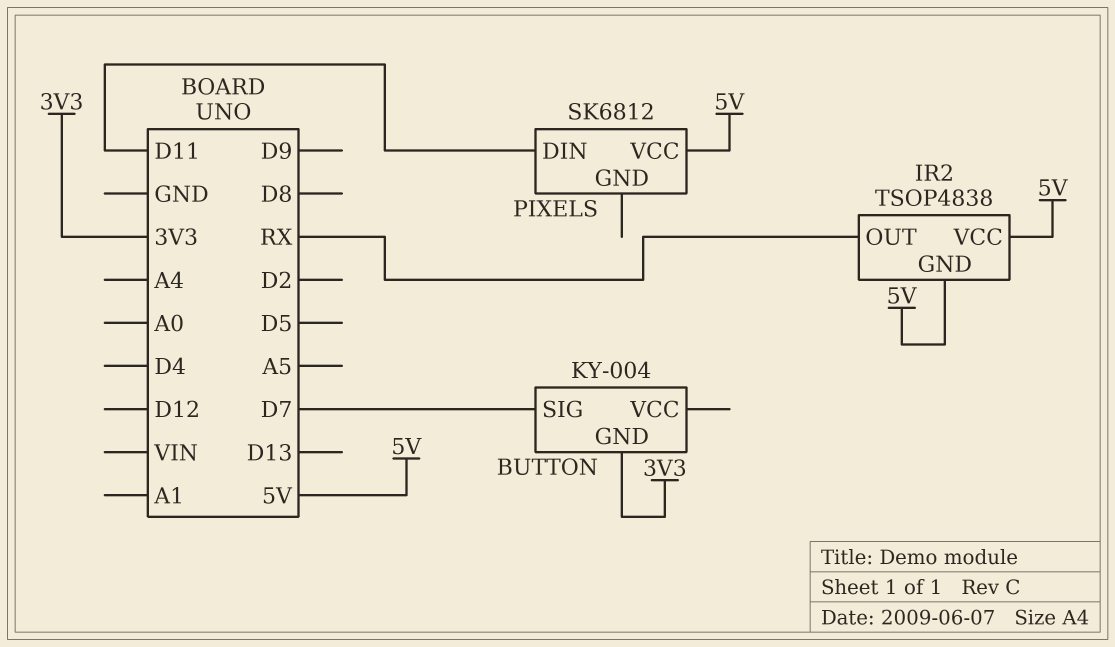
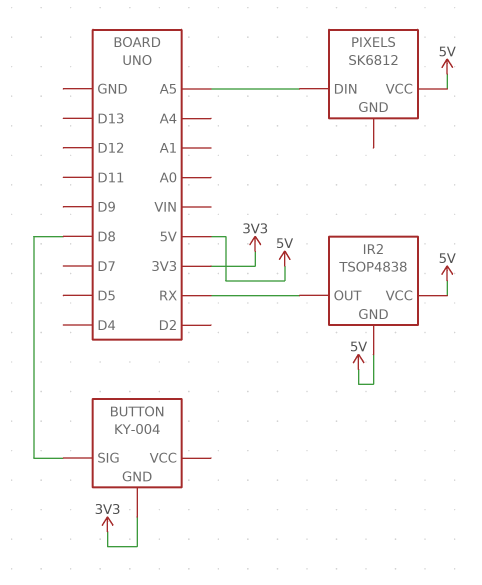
BUTTON pin SIG: D7 -> D8
PIXELS pin DIN: D11 -> A5

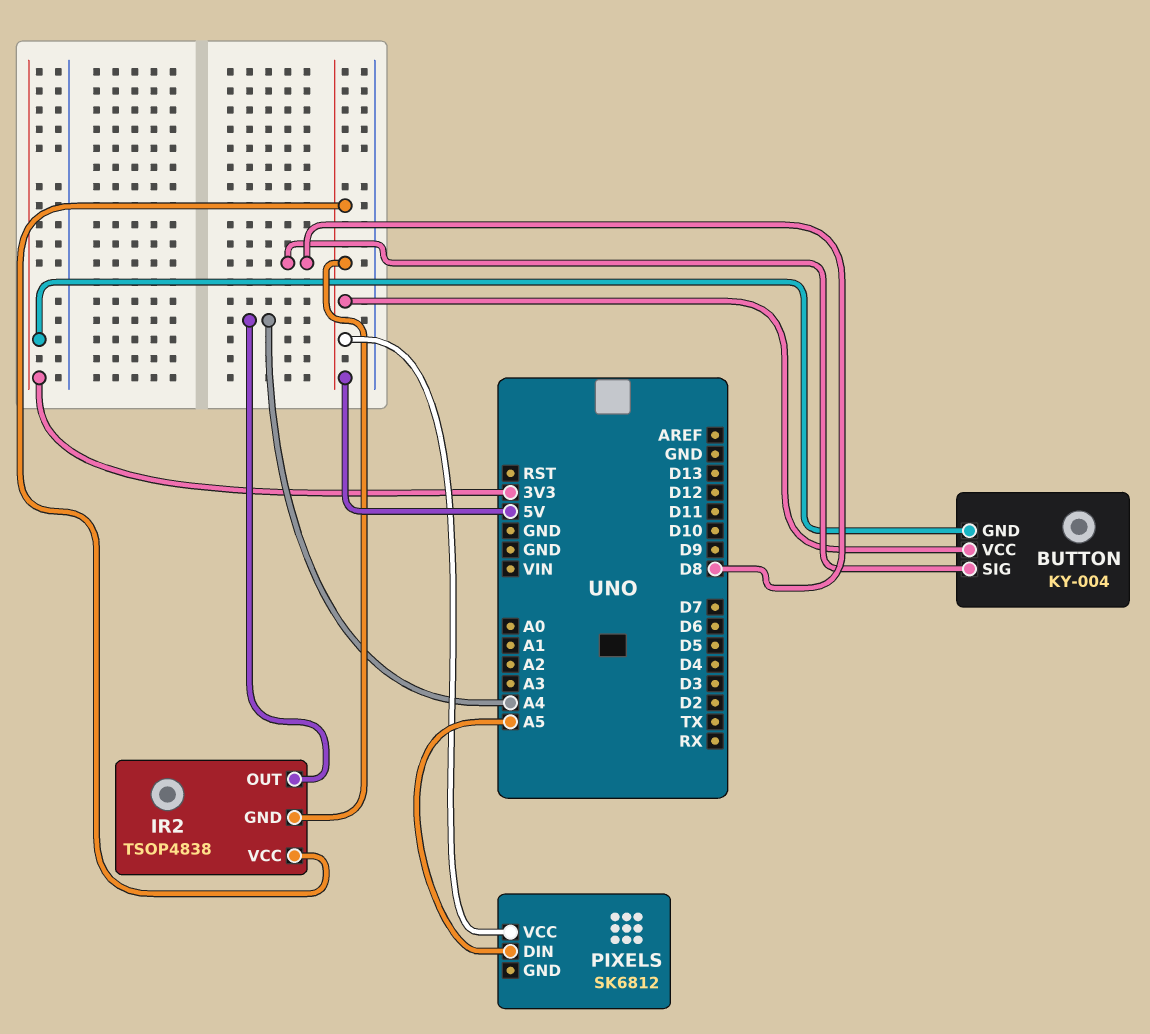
BUTTON pin VCC: none -> 5V
IR2 pin OUT: RX -> A4

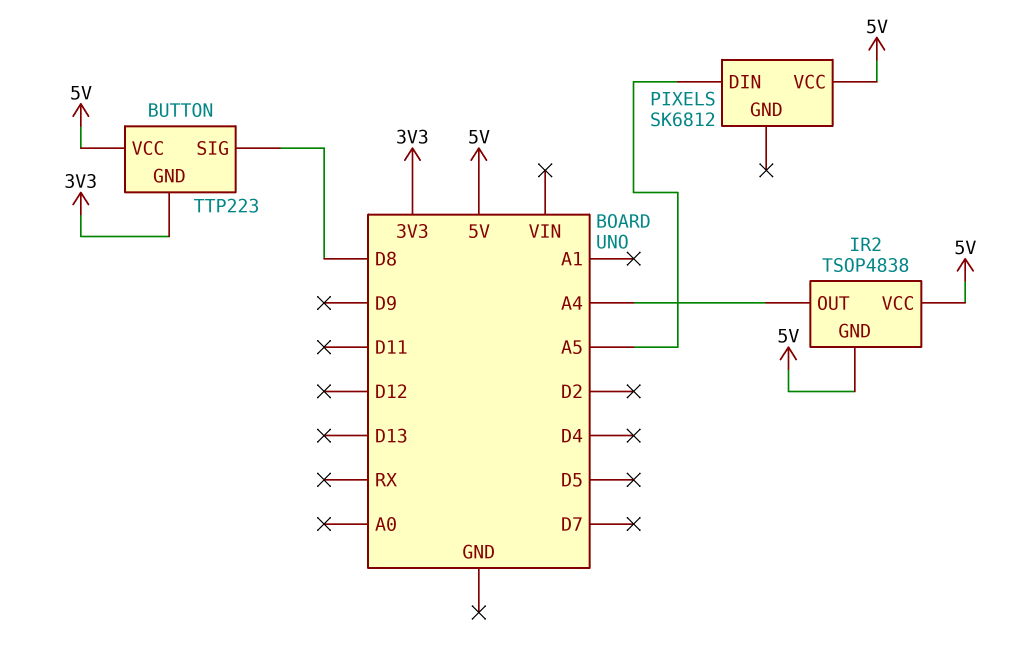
BUTTON: KY-004 -> TTP223

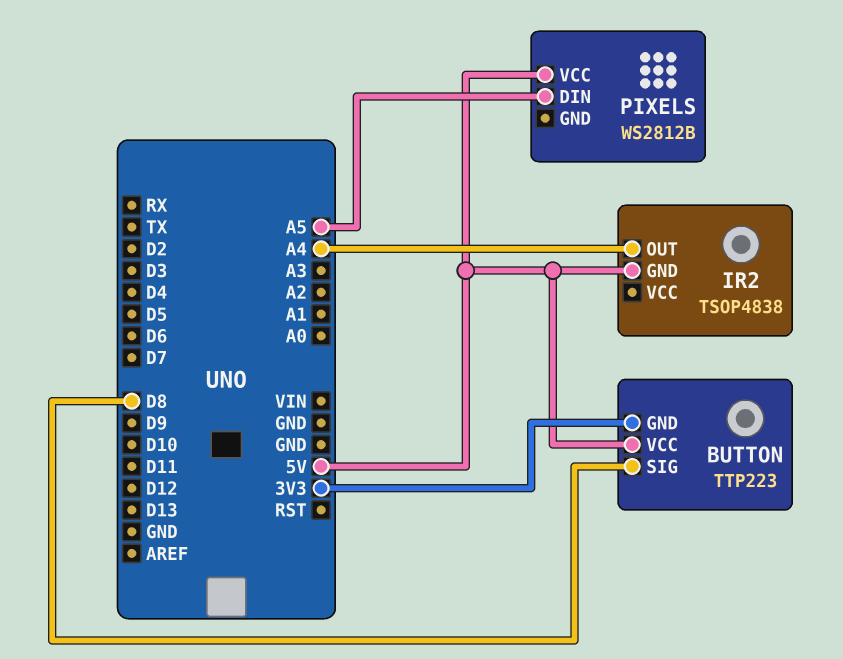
IR2 pin VCC: 5V -> none
PIXELS: SK6812 -> WS2812B

